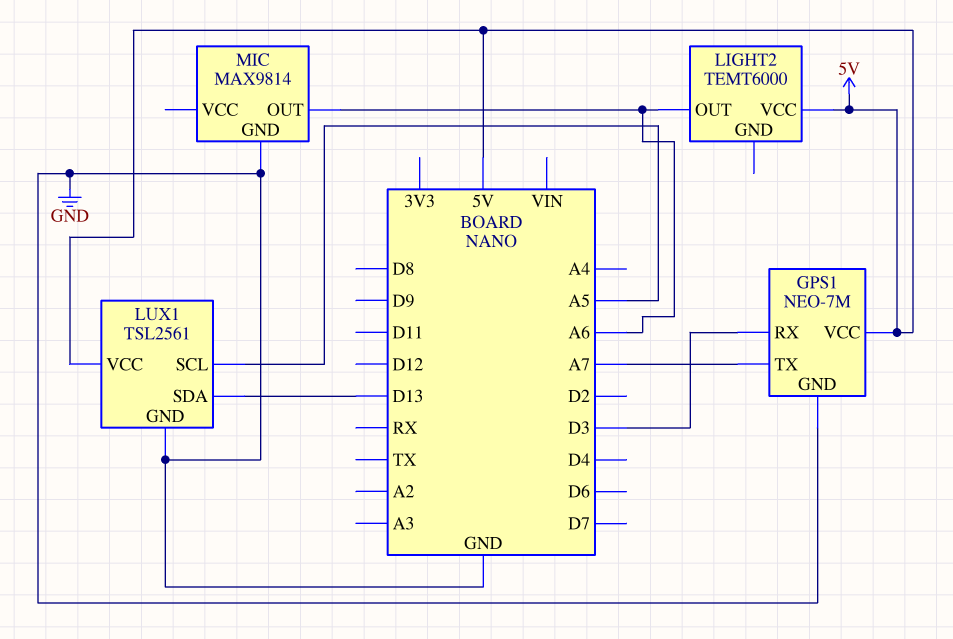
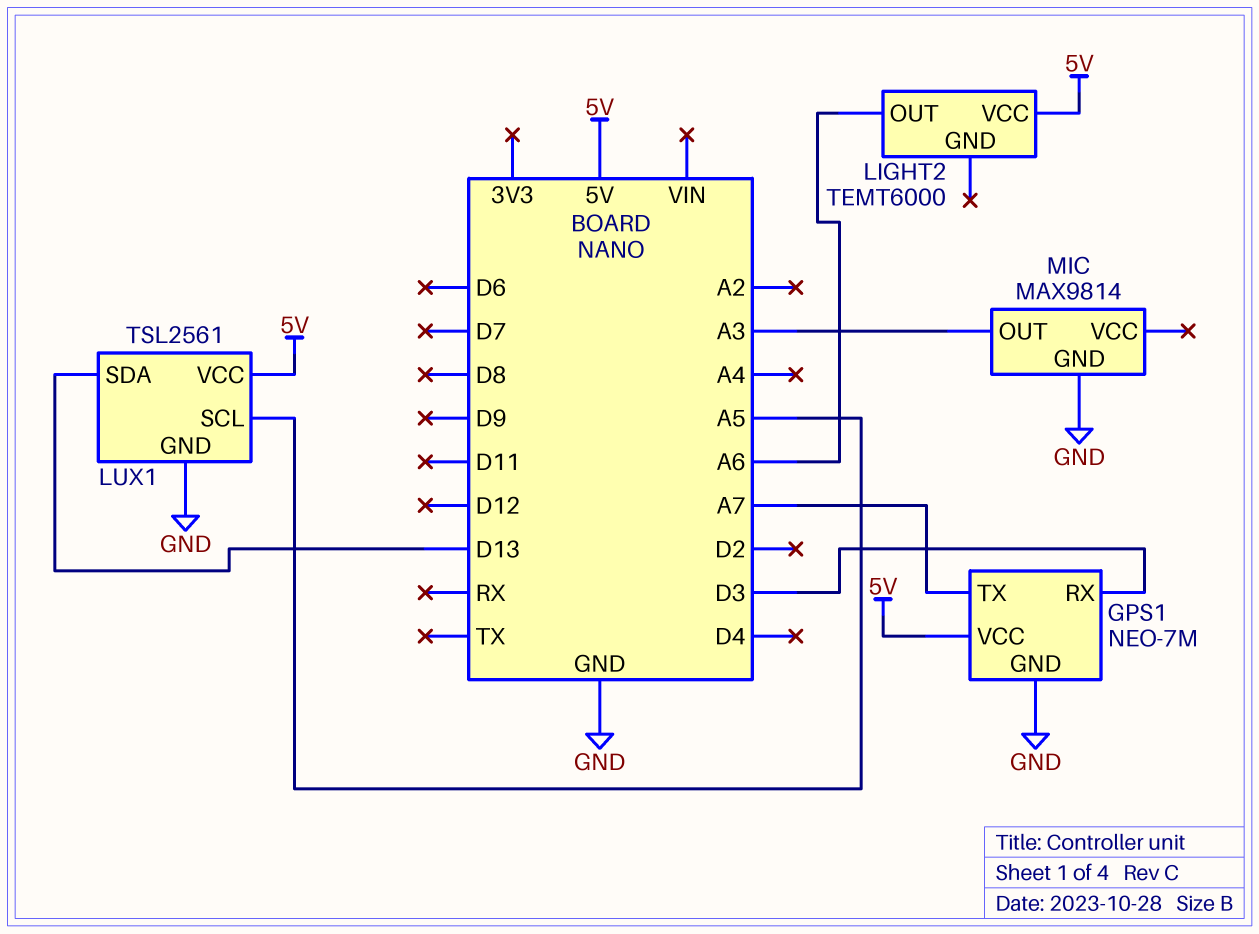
MIC pin OUT: A6 -> A3

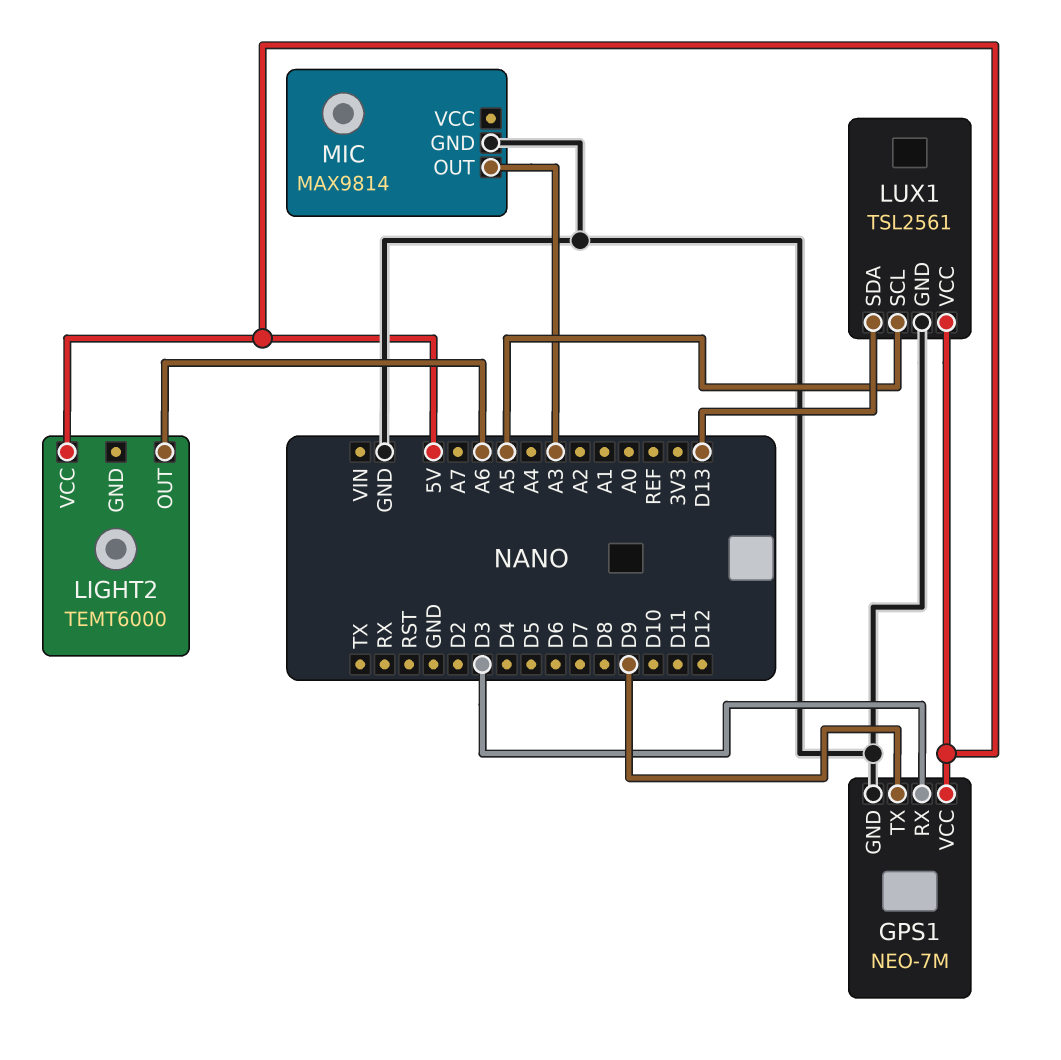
GPS1 pin TX: A7 -> D9

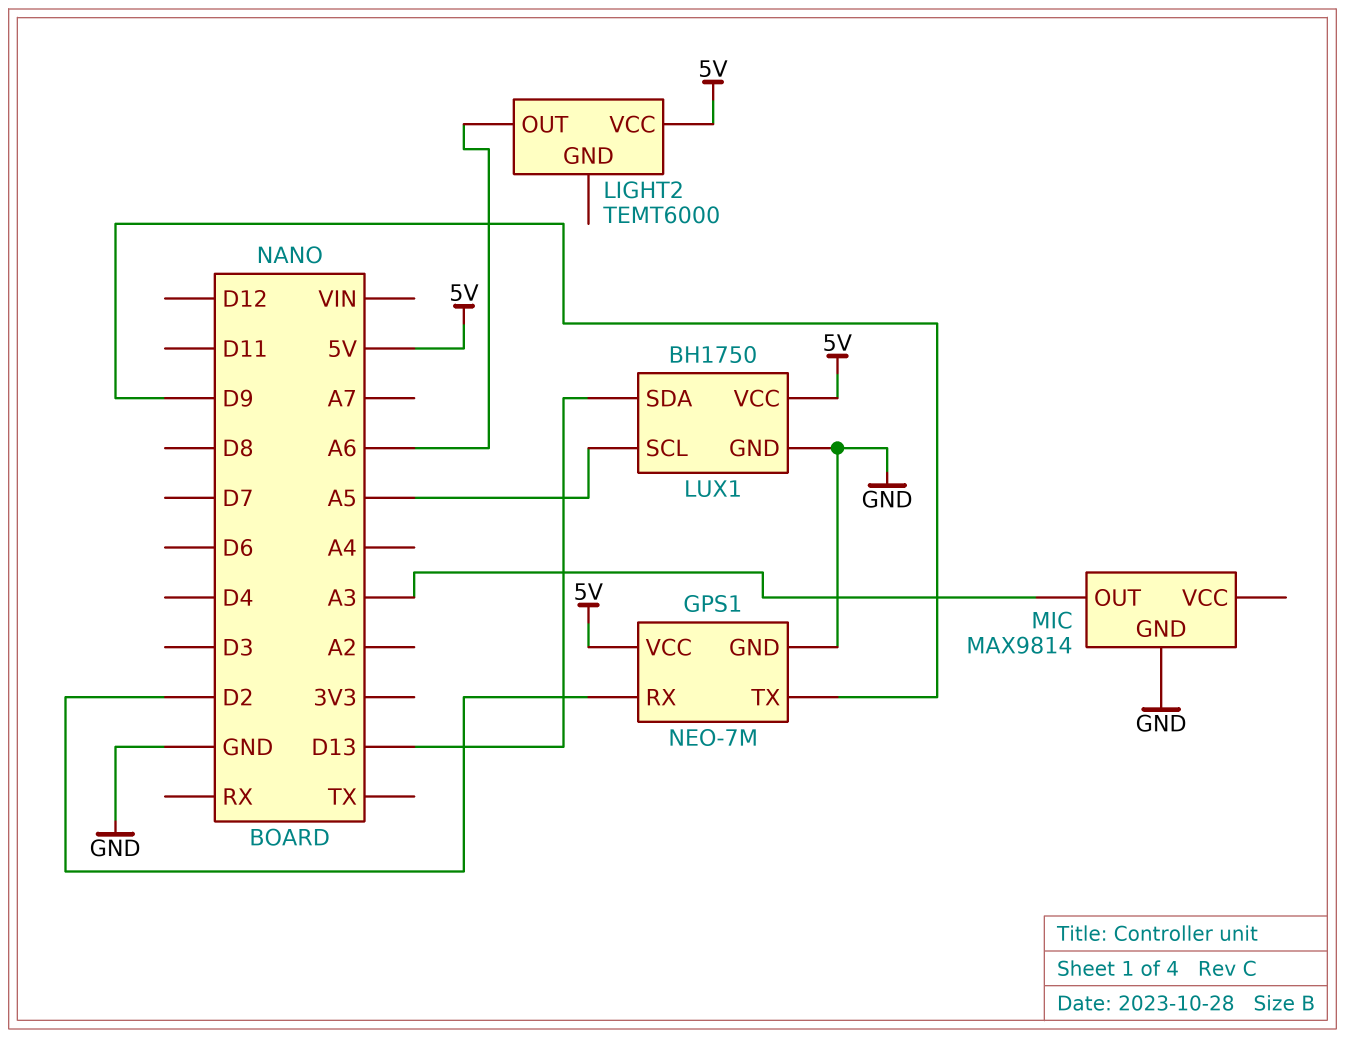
GPS1 pin RX: D3 -> D2
LUX1: TSL2561 -> BH1750

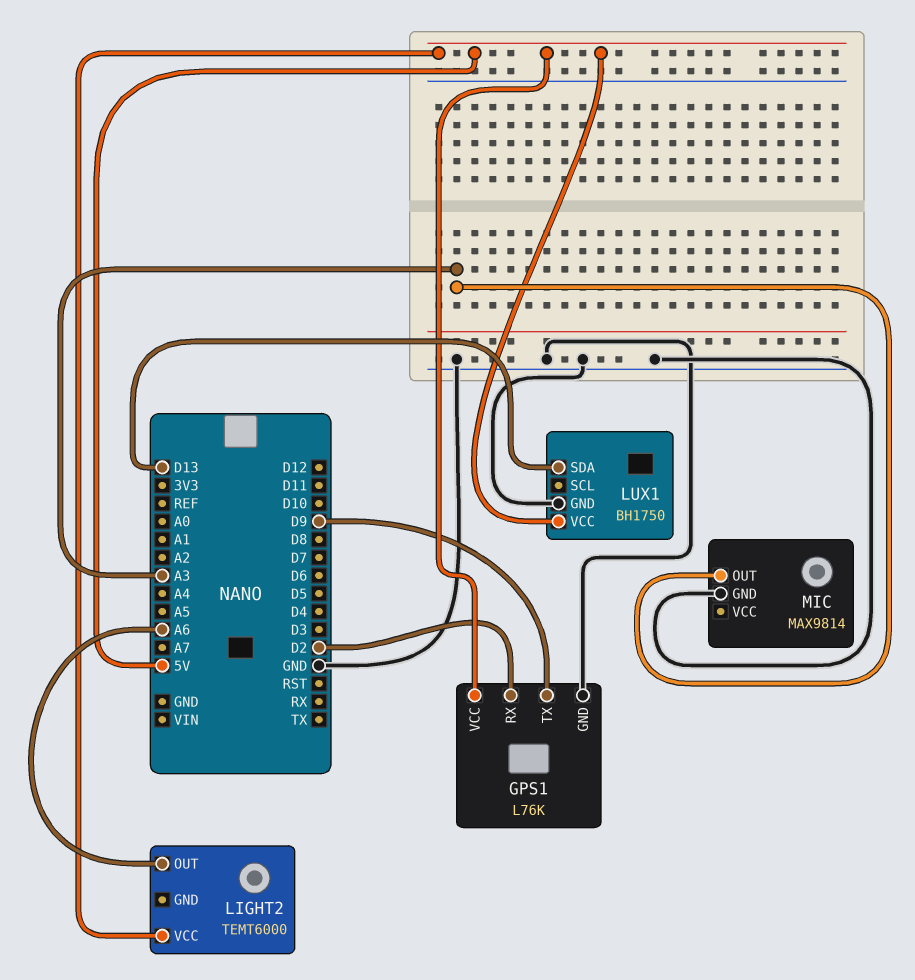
GPS1: NEO-7M -> L76K
LUX1 pin SCL: A5 -> none

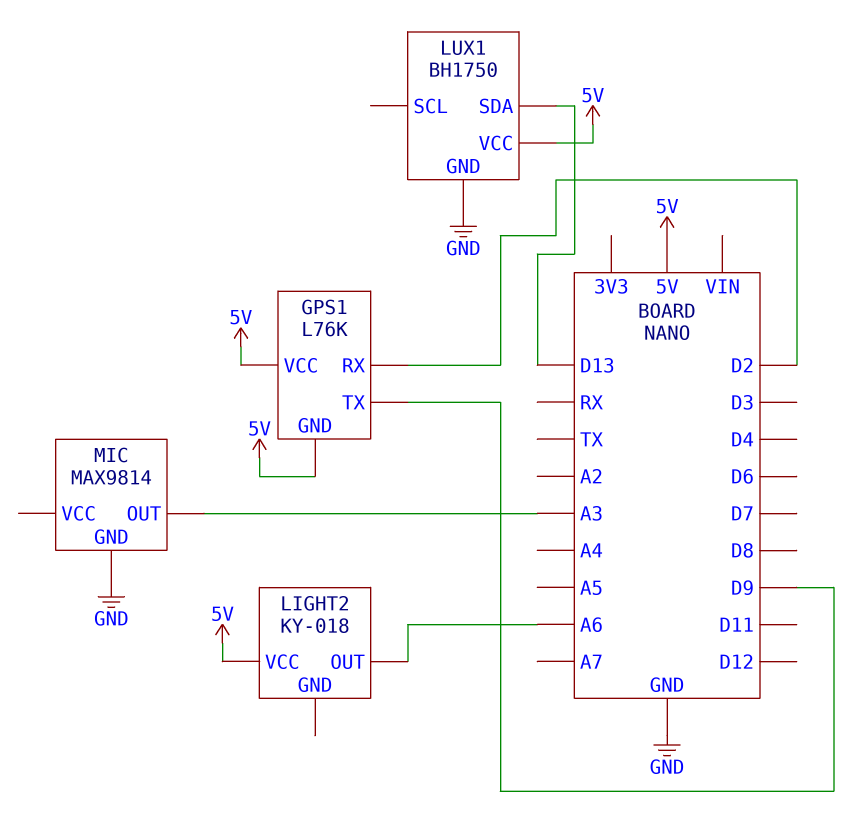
GPS1 pin GND: GND -> 5V
LIGHT2: TEMT6000 -> KY-018

